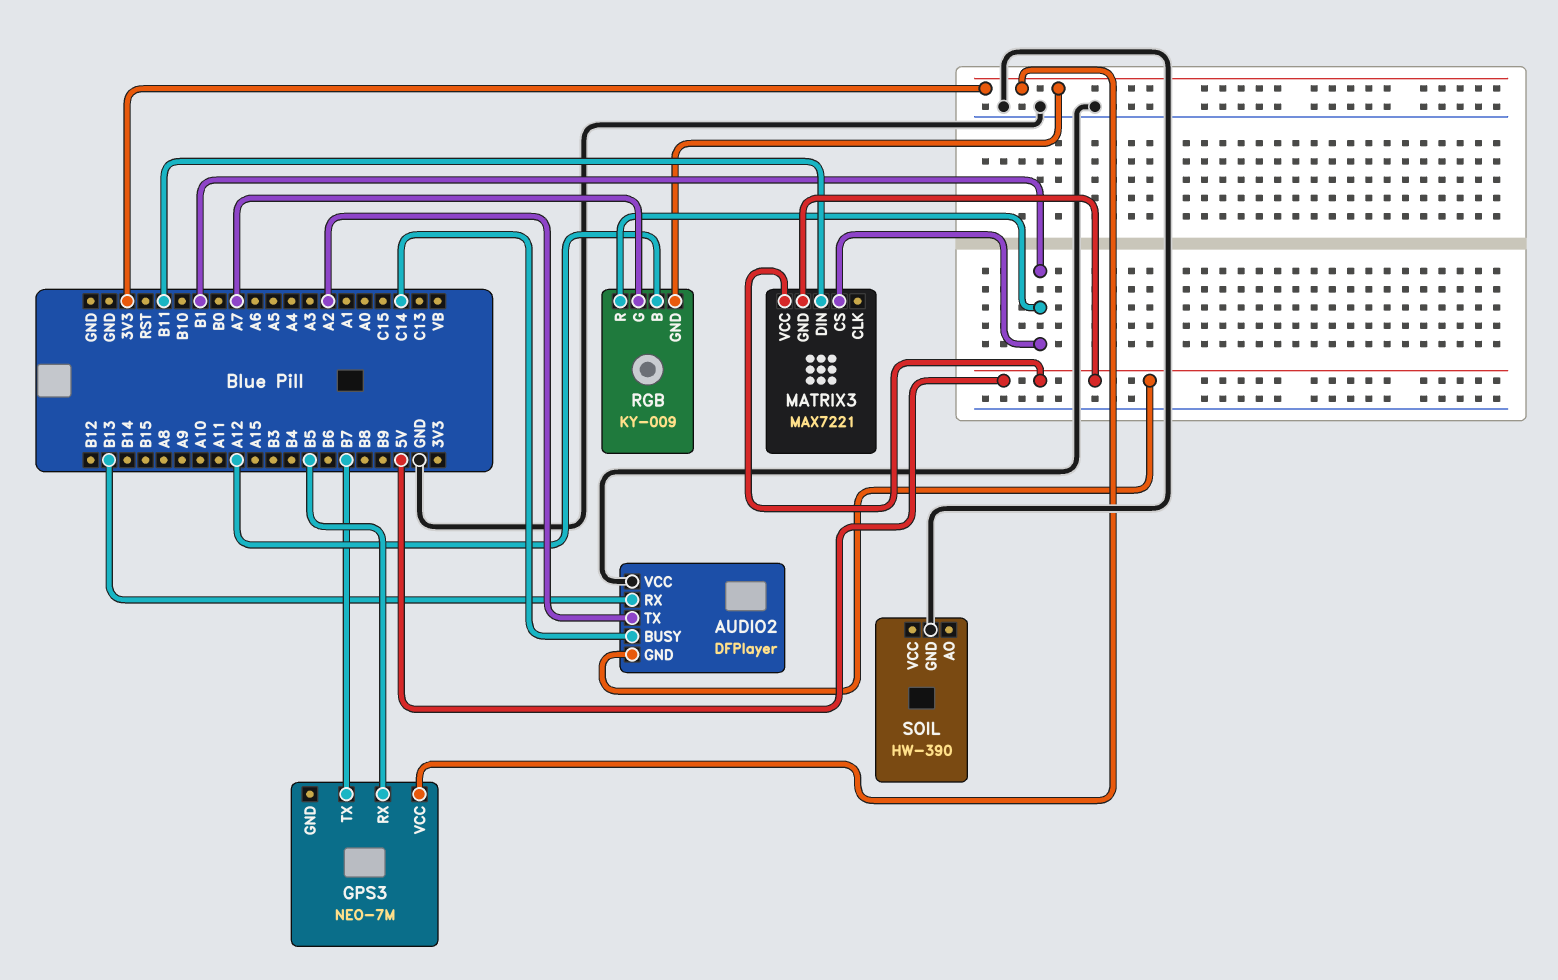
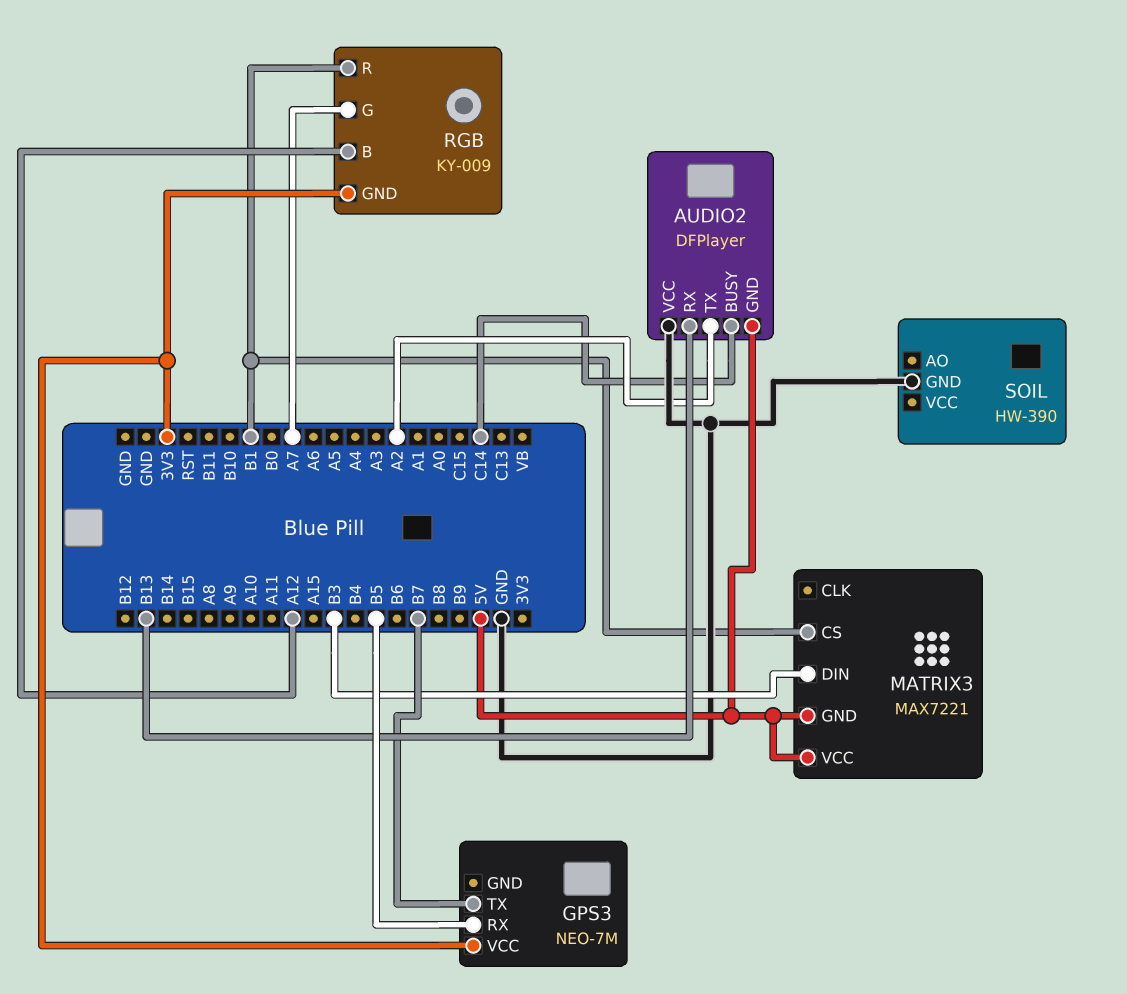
MATRIX3 pin DIN: B11 -> B3

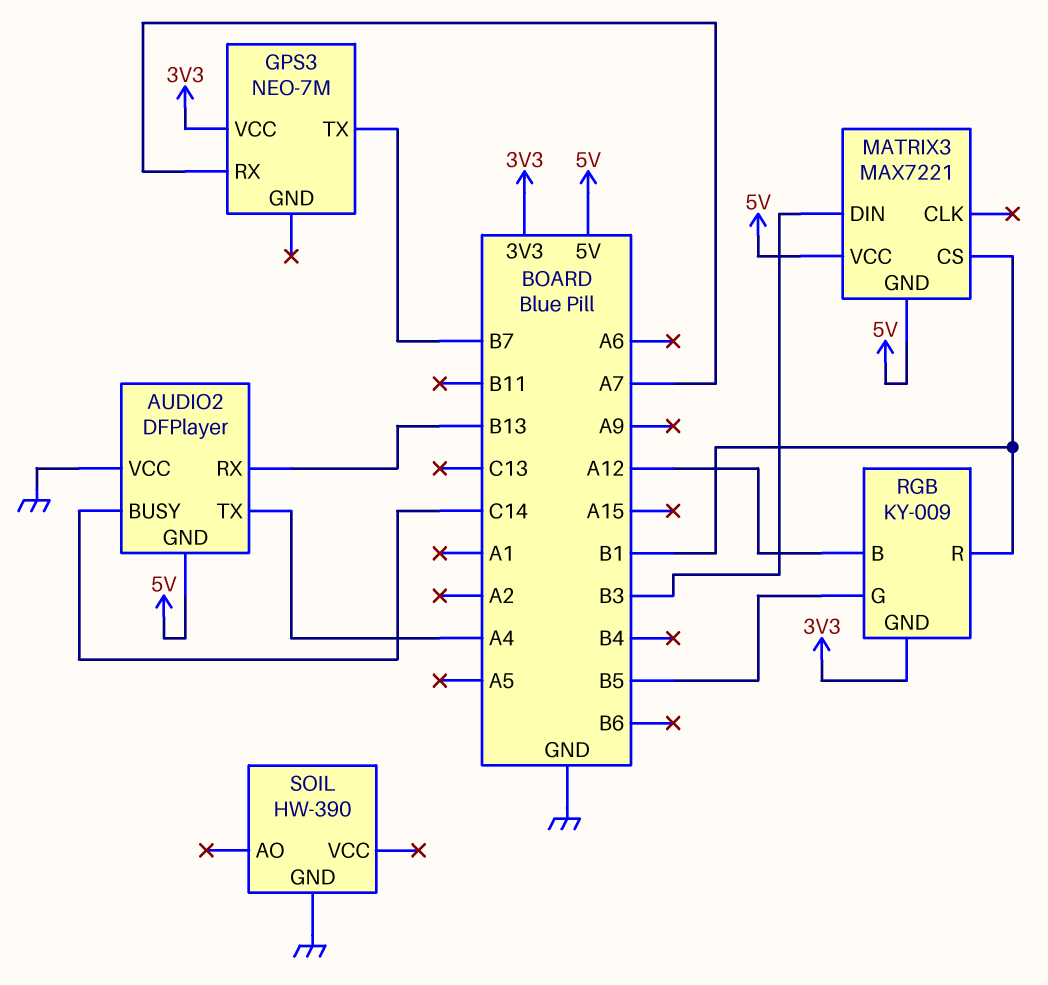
AUDIO2 pin TX: A2 -> A4
GPS3 pin RX: B5 -> A7
RGB pin G: A7 -> B5

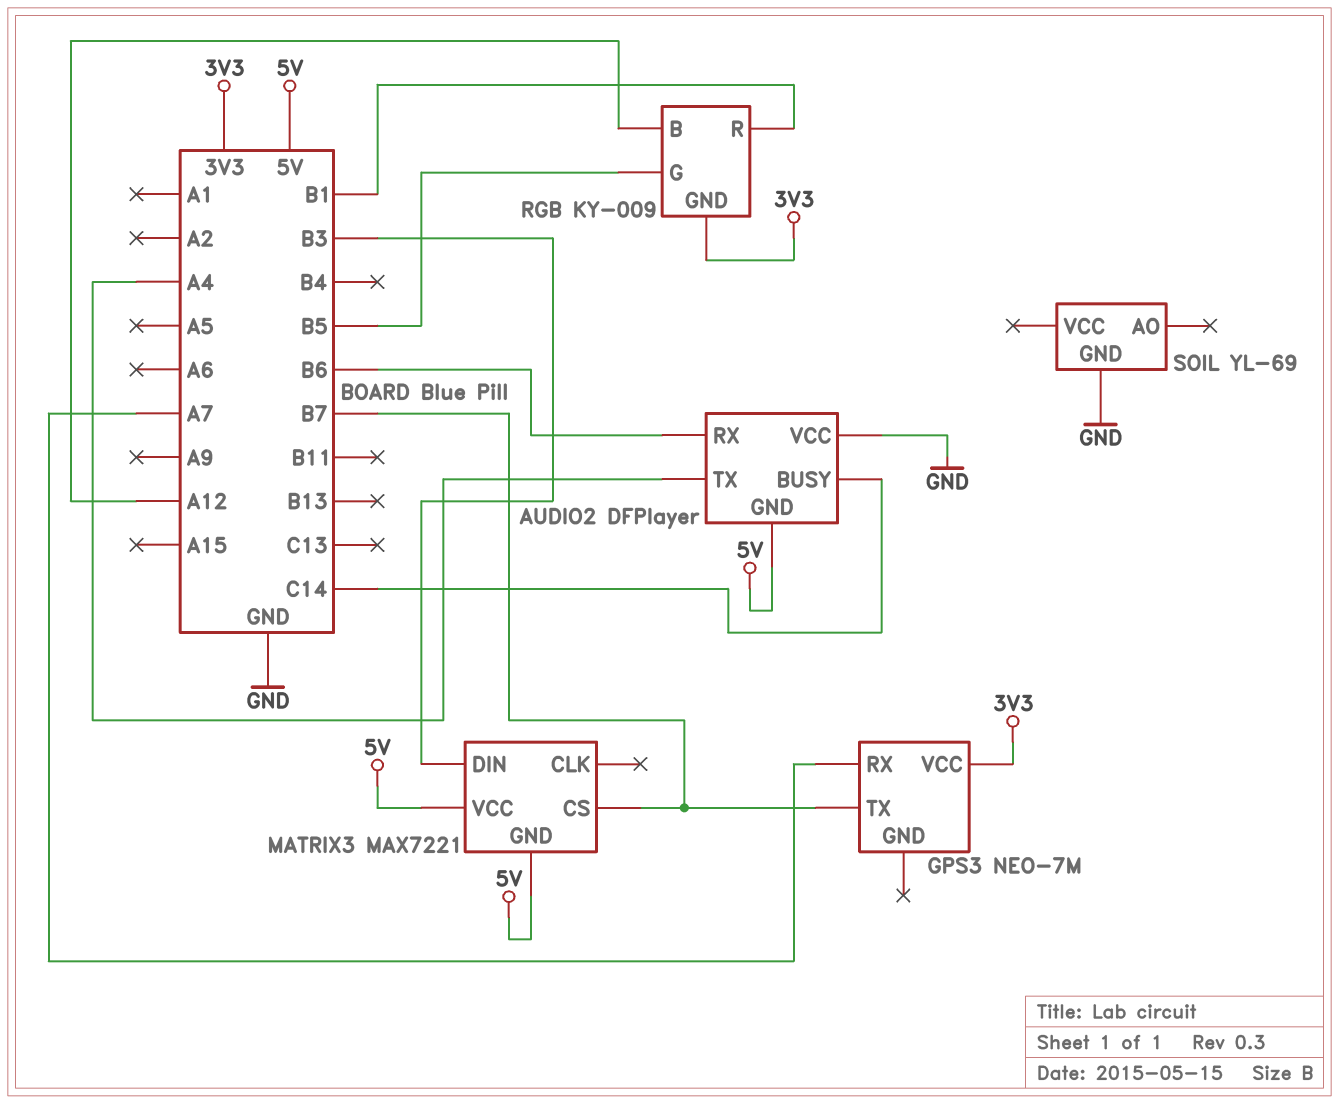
AUDIO2 pin RX: B13 -> B6
MATRIX3 pin CS: B1 -> B7
SOIL: HW-390 -> YL-69

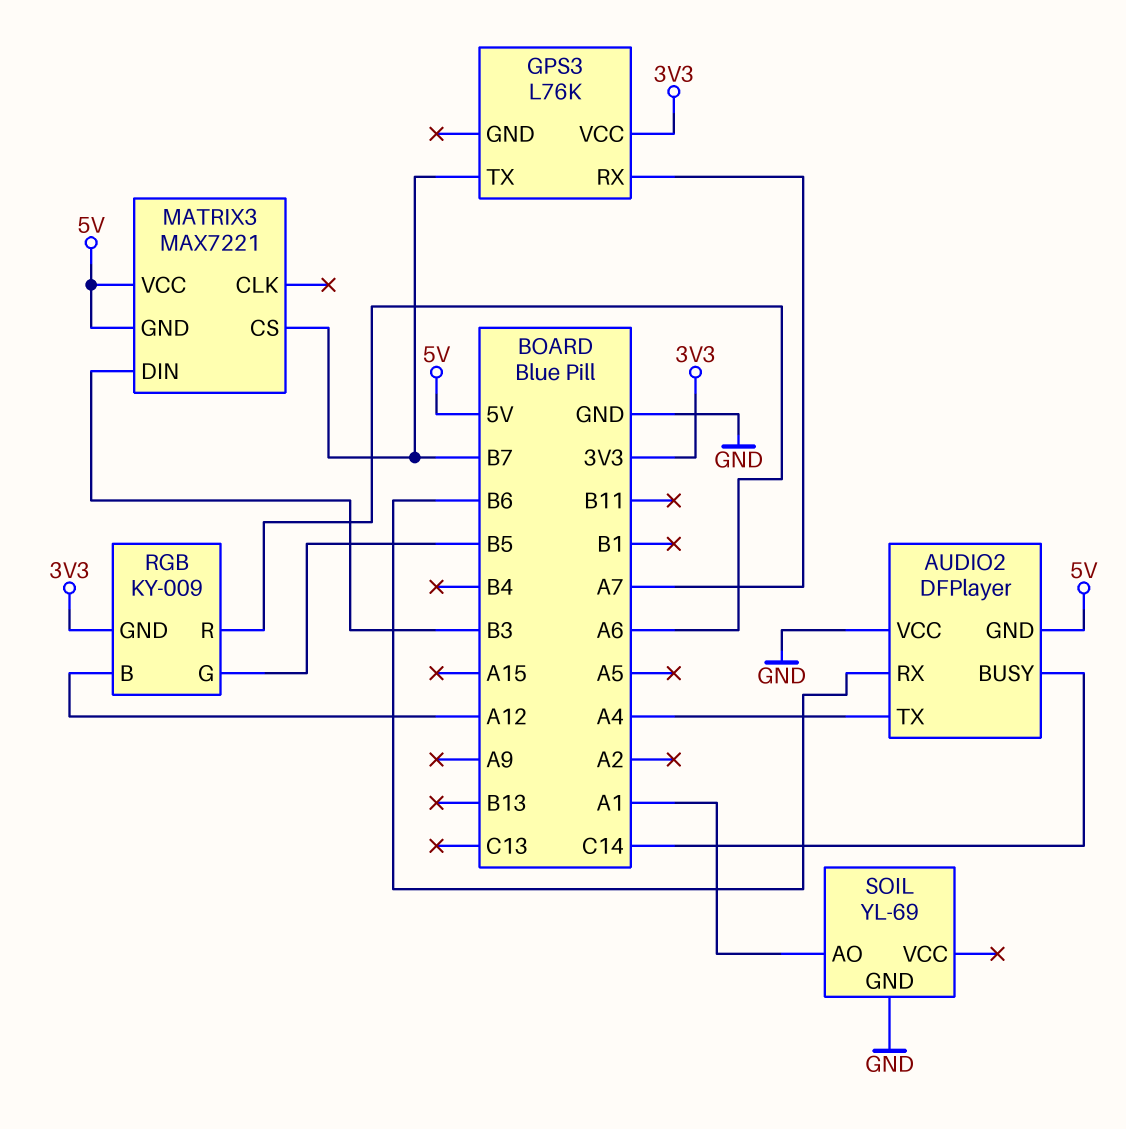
GPS3: NEO-7M -> L76K
RGB pin R: B1 -> A6
SOIL pin AO: none -> A1

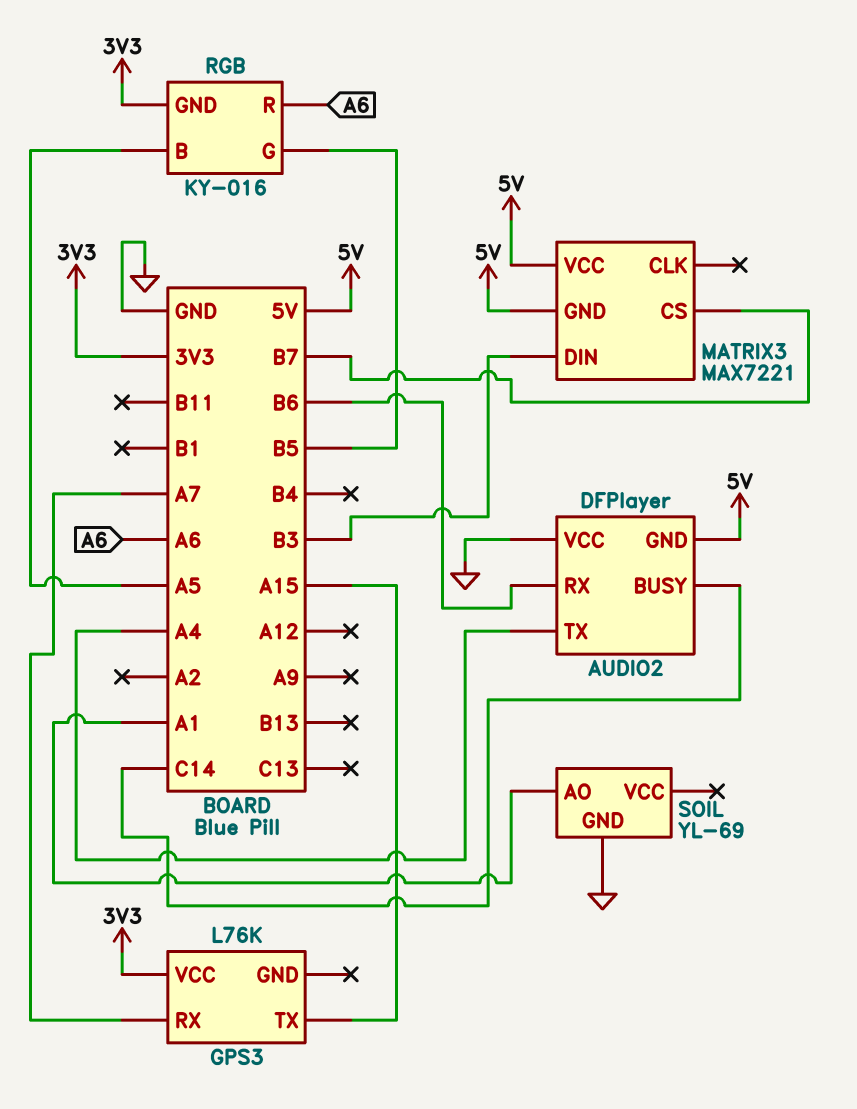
GPS3 pin TX: B7 -> A15
RGB: KY-009 -> KY-016
RGB pin B: A12 -> A5

